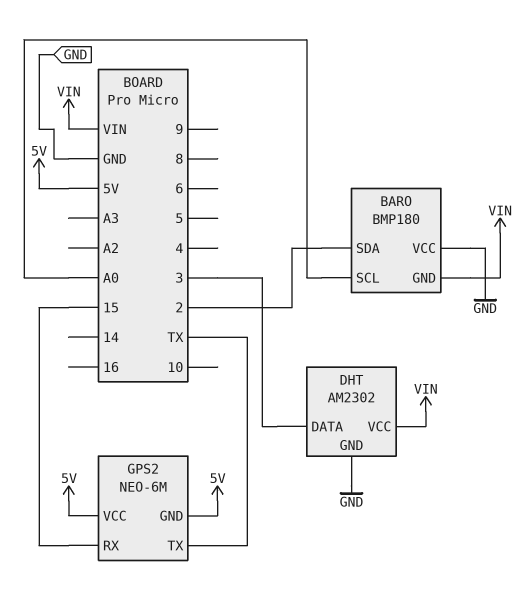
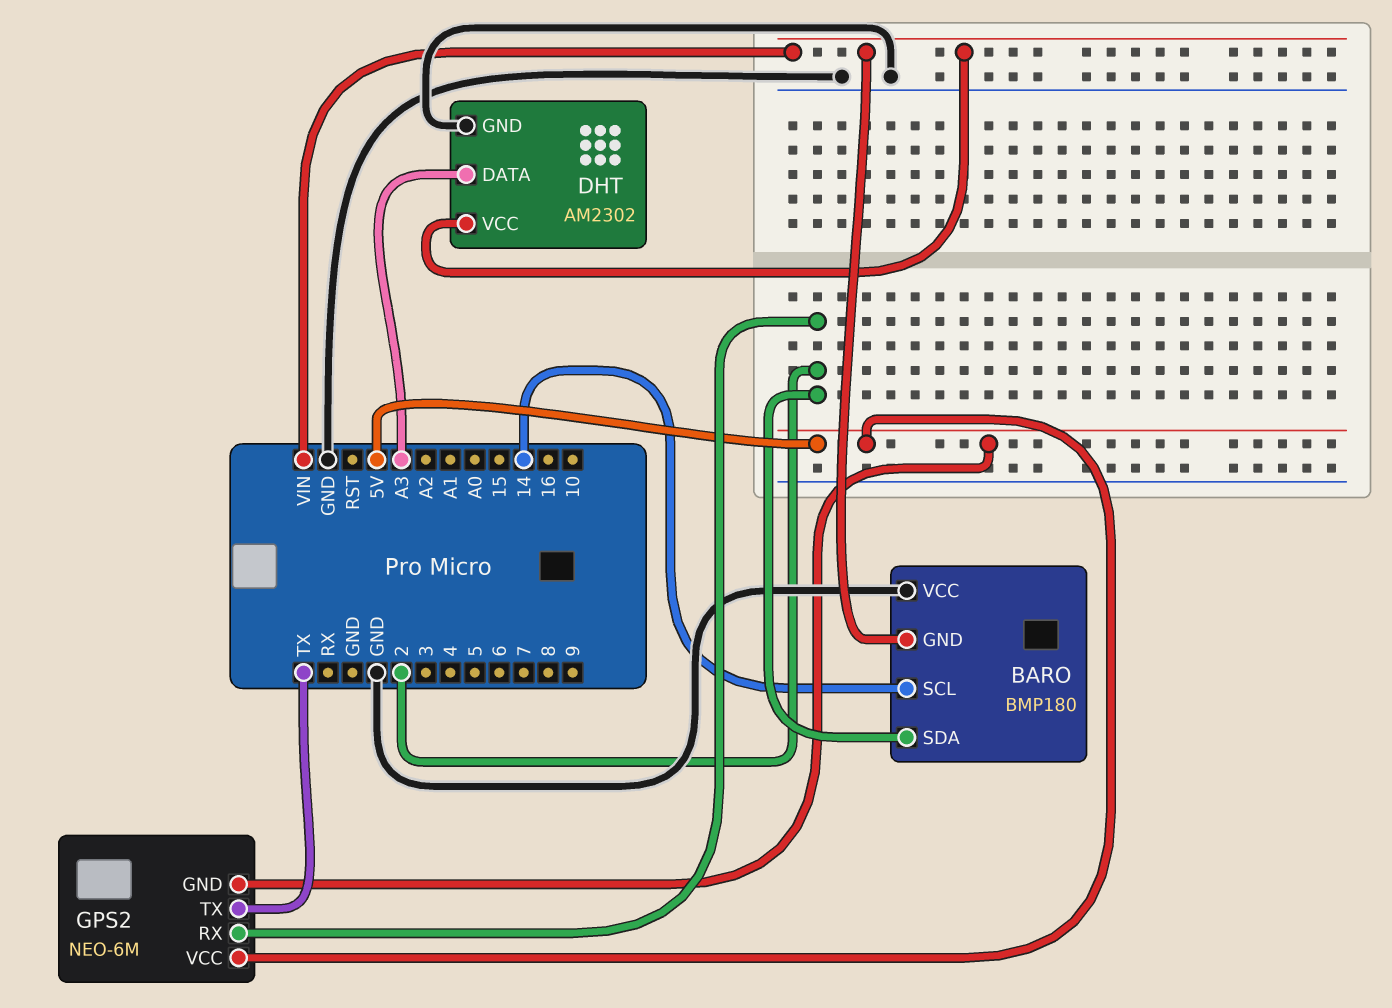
BARO pin SCL: A0 -> 14
DHT pin DATA: 3 -> A3
GPS2 pin RX: 15 -> 2

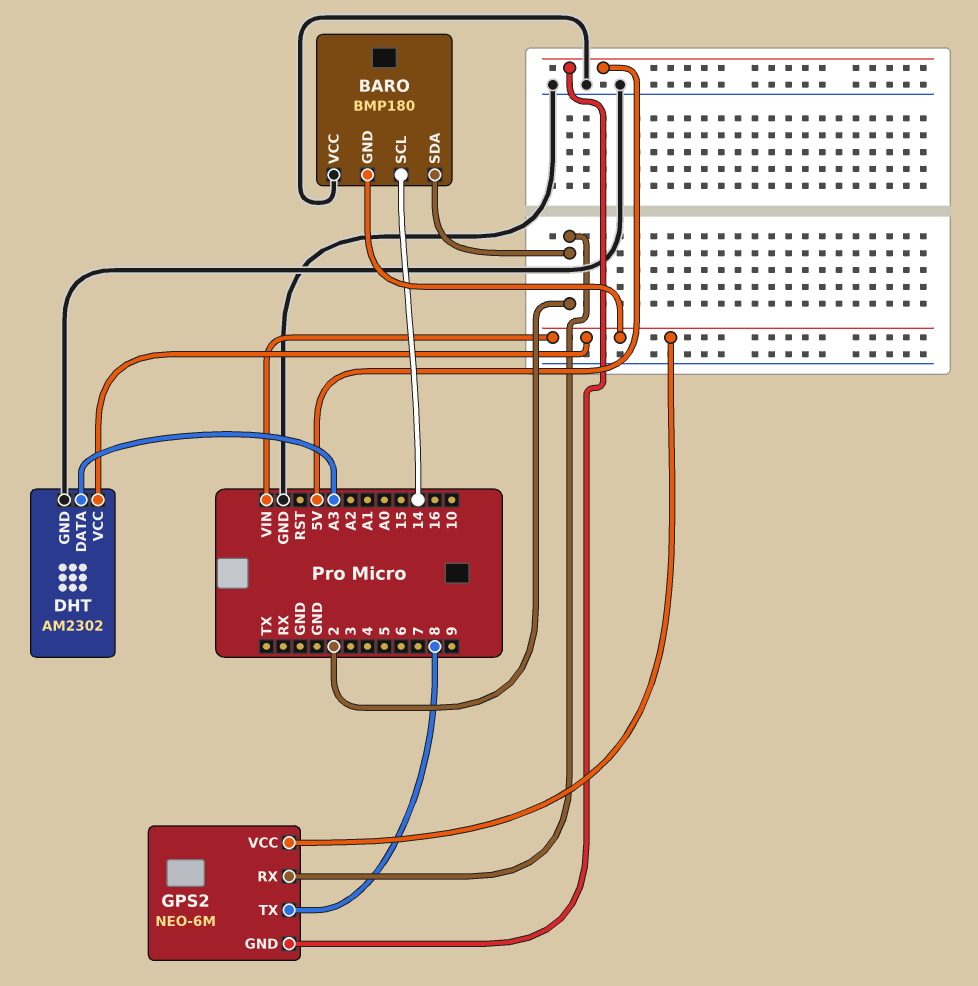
GPS2 pin TX: TX -> 8
GPS2 pin VCC: 5V -> VIN

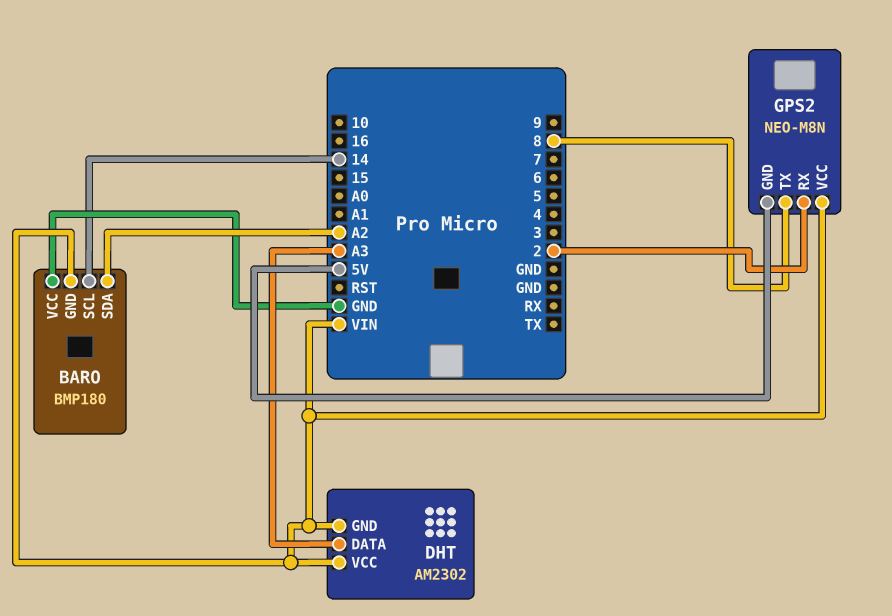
BARO pin SDA: 2 -> A2
DHT pin GND: GND -> VIN
GPS2: NEO-6M -> NEO-M8N

